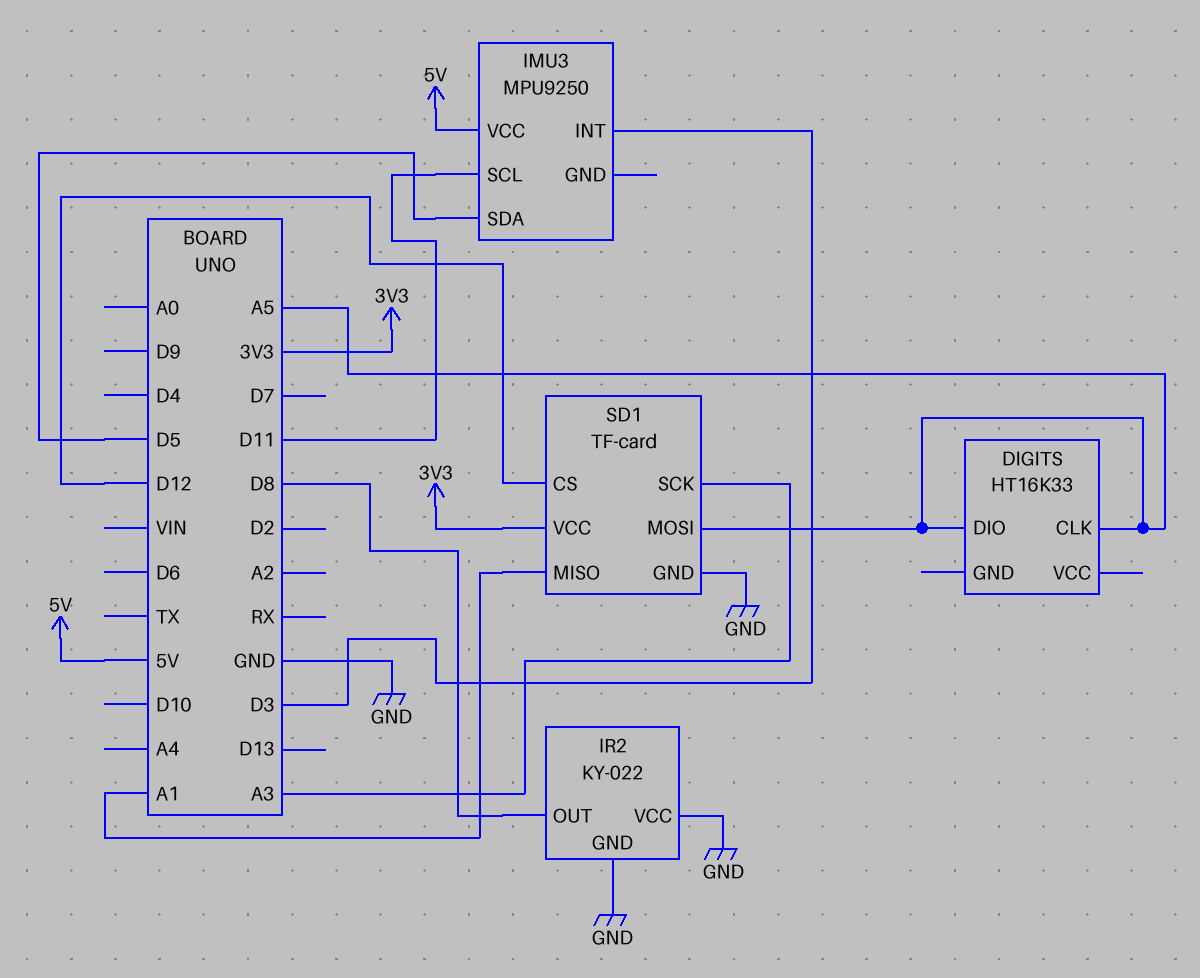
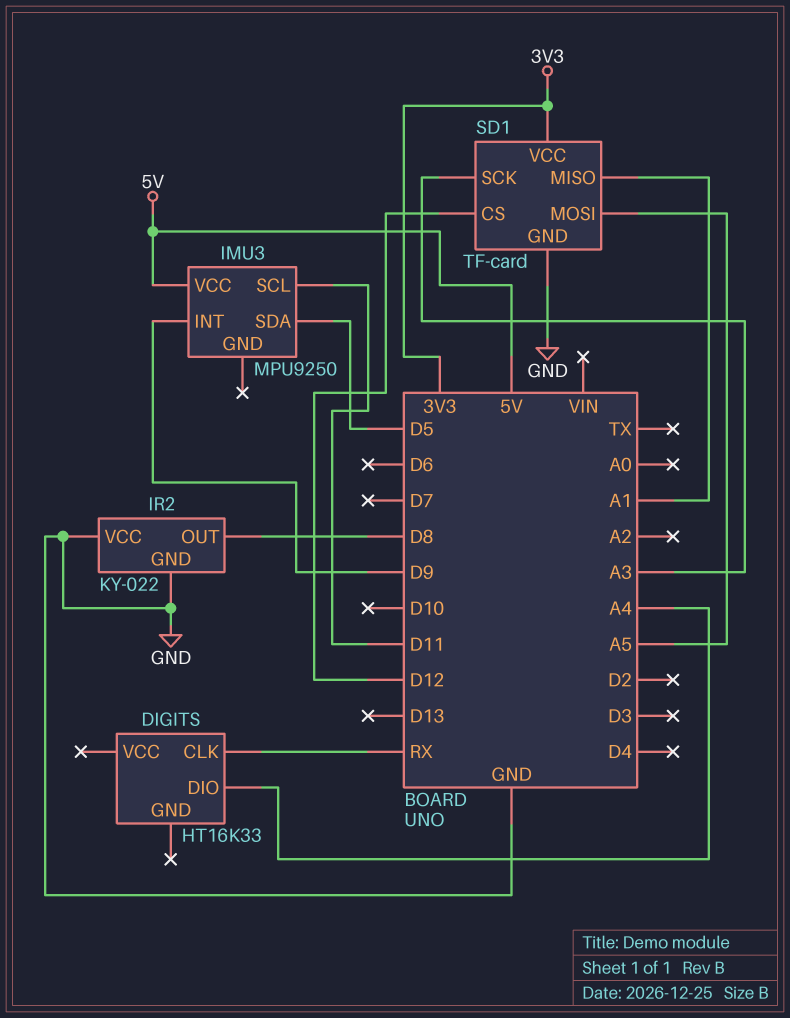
DIGITS pin CLK: A5 -> RX
DIGITS pin DIO: A5 -> A4
IMU3 pin INT: D3 -> D9

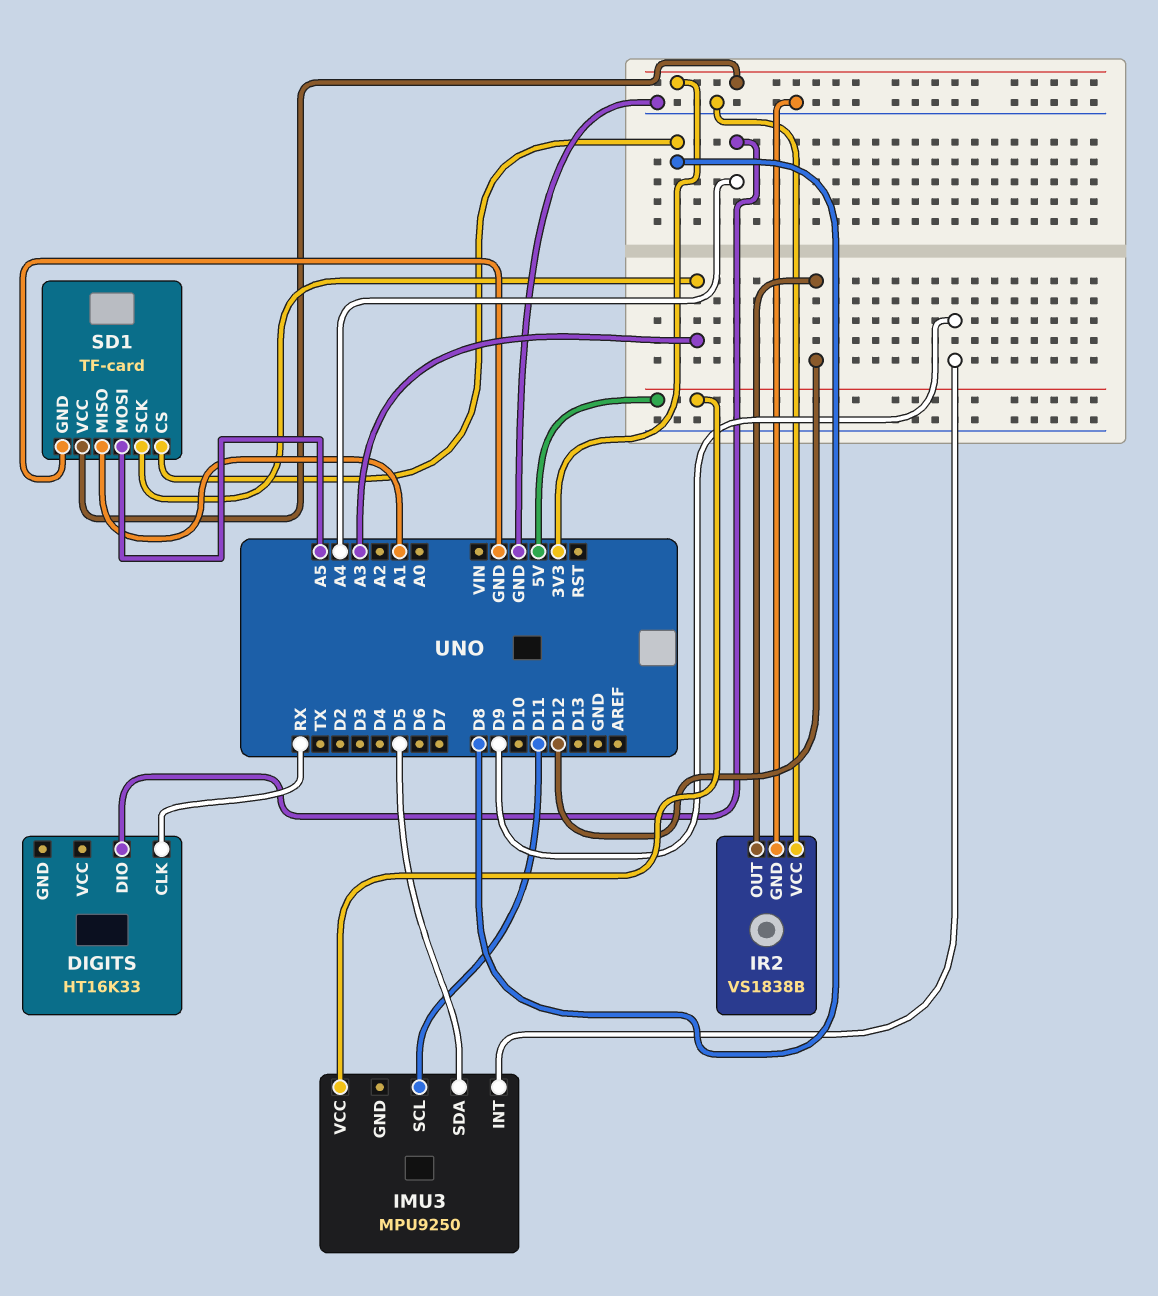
IR2: KY-022 -> VS1838B
IR2 pin OUT: D8 -> D12
SD1 pin CS: D12 -> D8

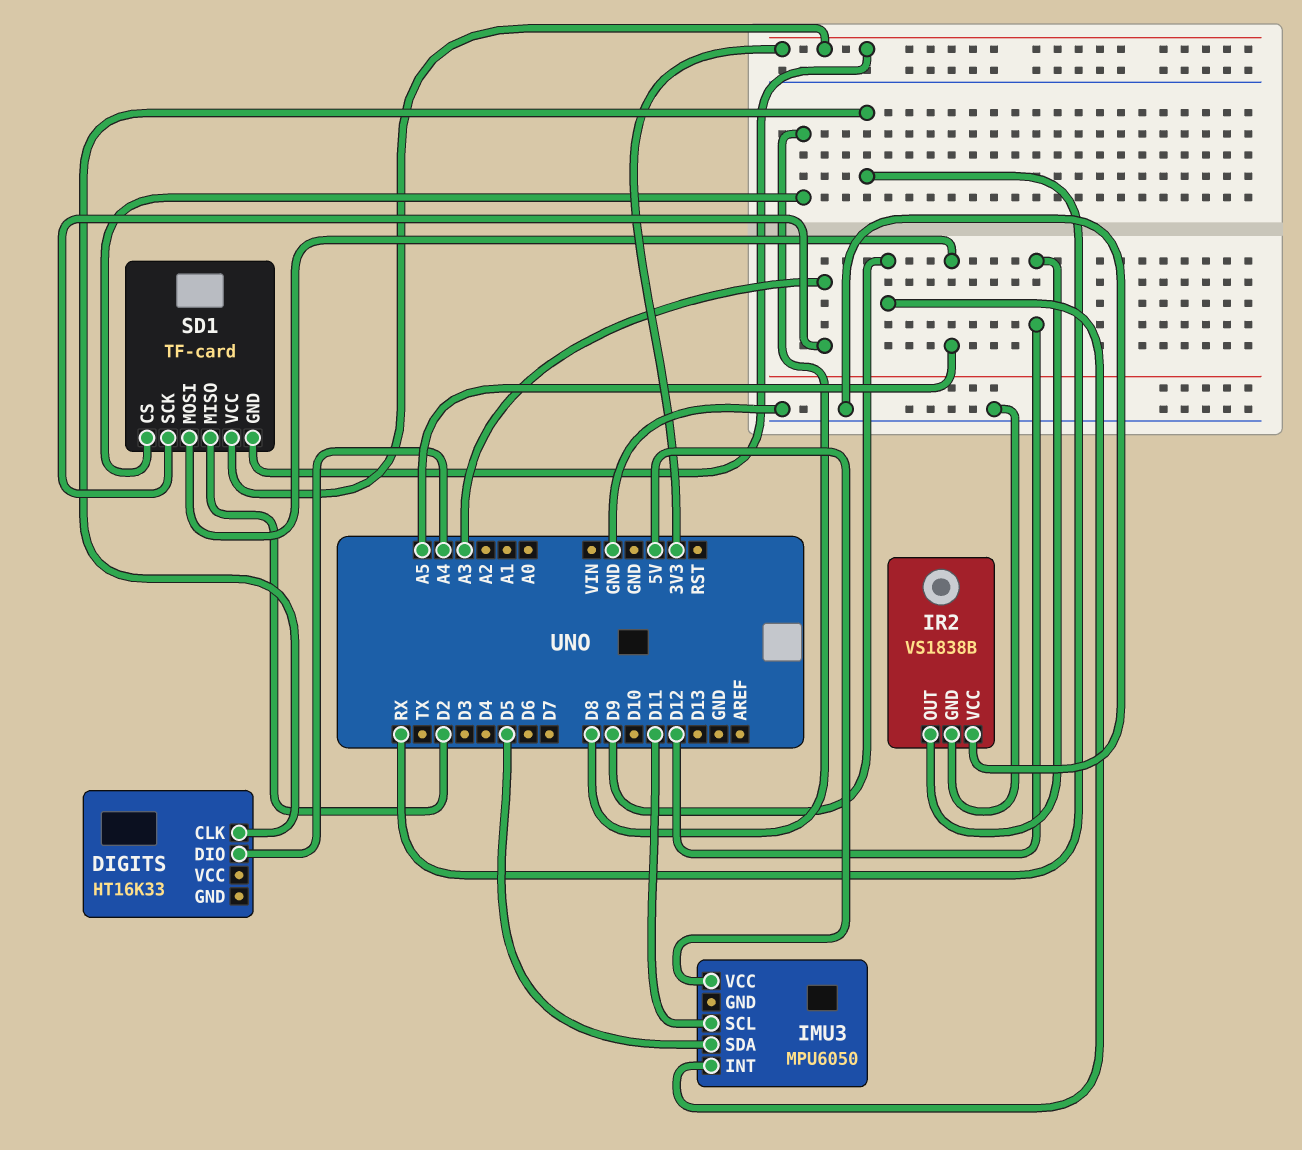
IMU3: MPU9250 -> MPU6050
SD1 pin GND: GND -> 3V3
SD1 pin MISO: A1 -> D2

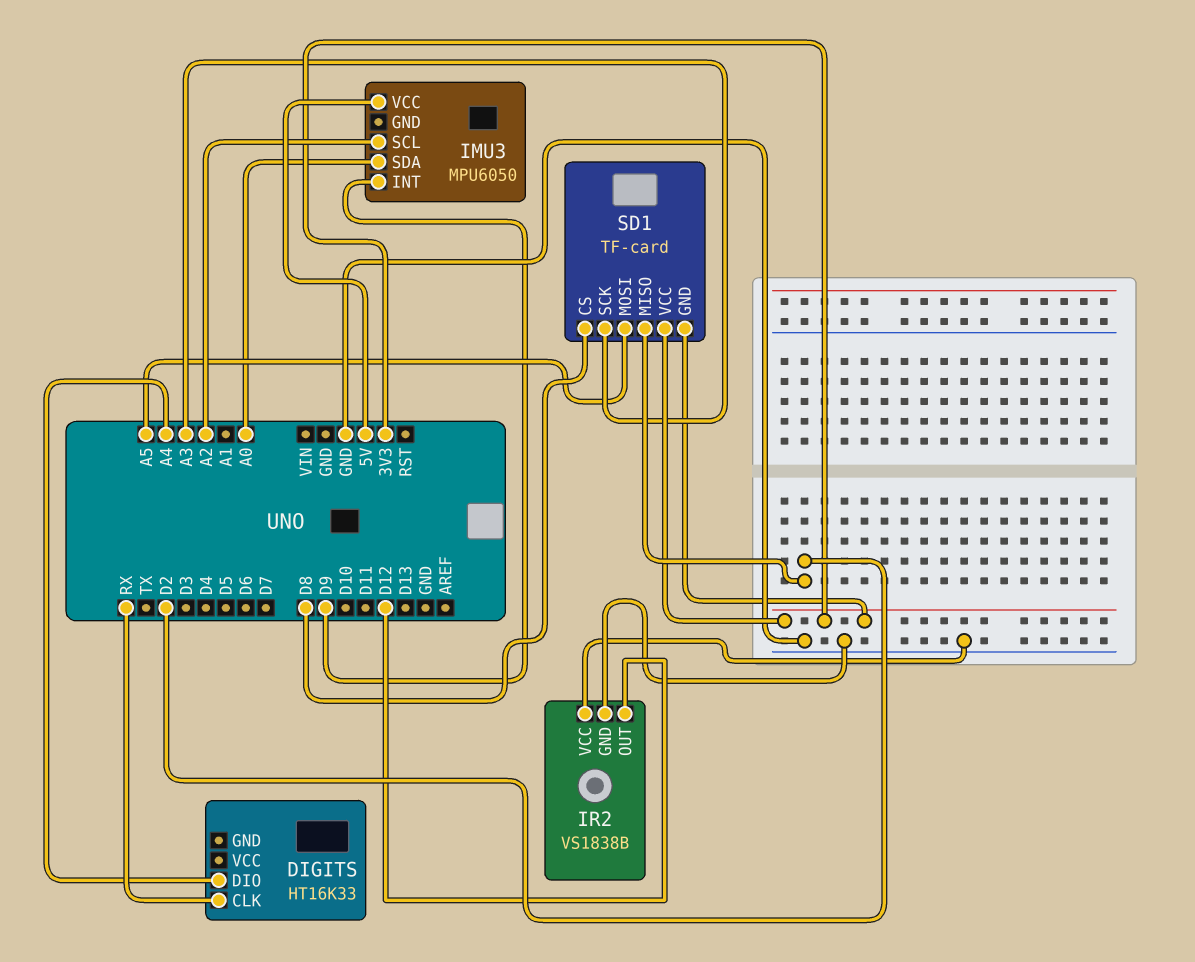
IMU3 pin SCL: D11 -> A2
IMU3 pin SDA: D5 -> A0

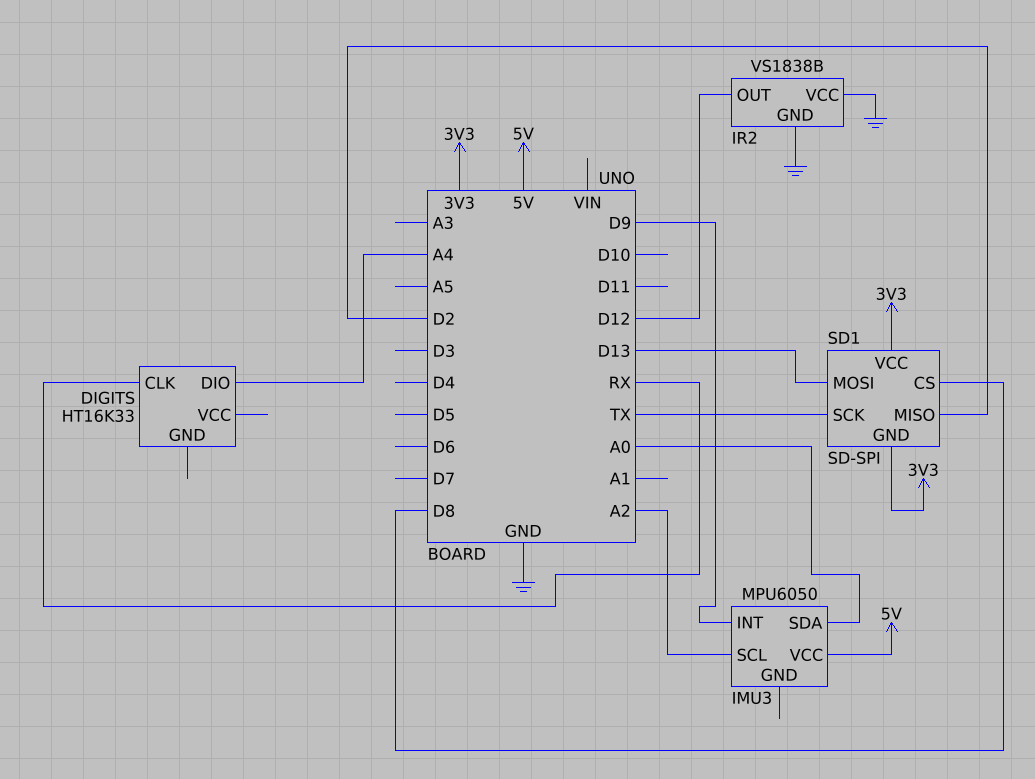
SD1: TF-card -> SD-SPI
SD1 pin MOSI: A5 -> D13
SD1 pin SCK: A3 -> TX

